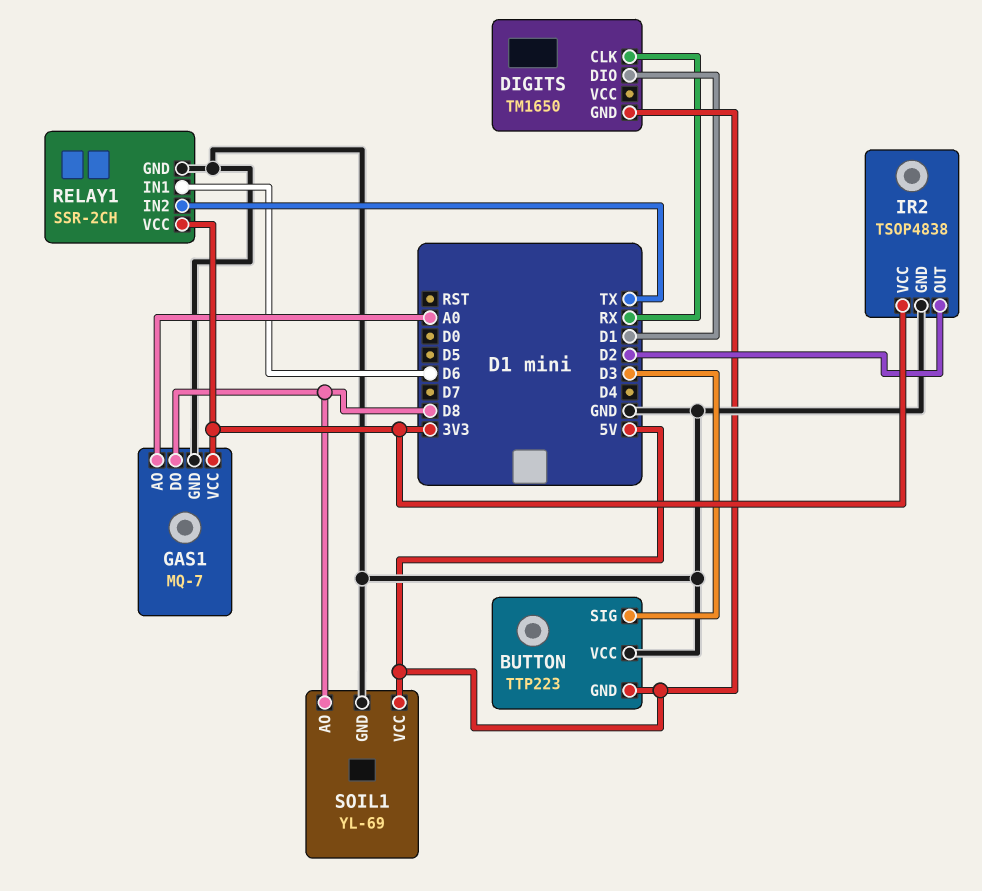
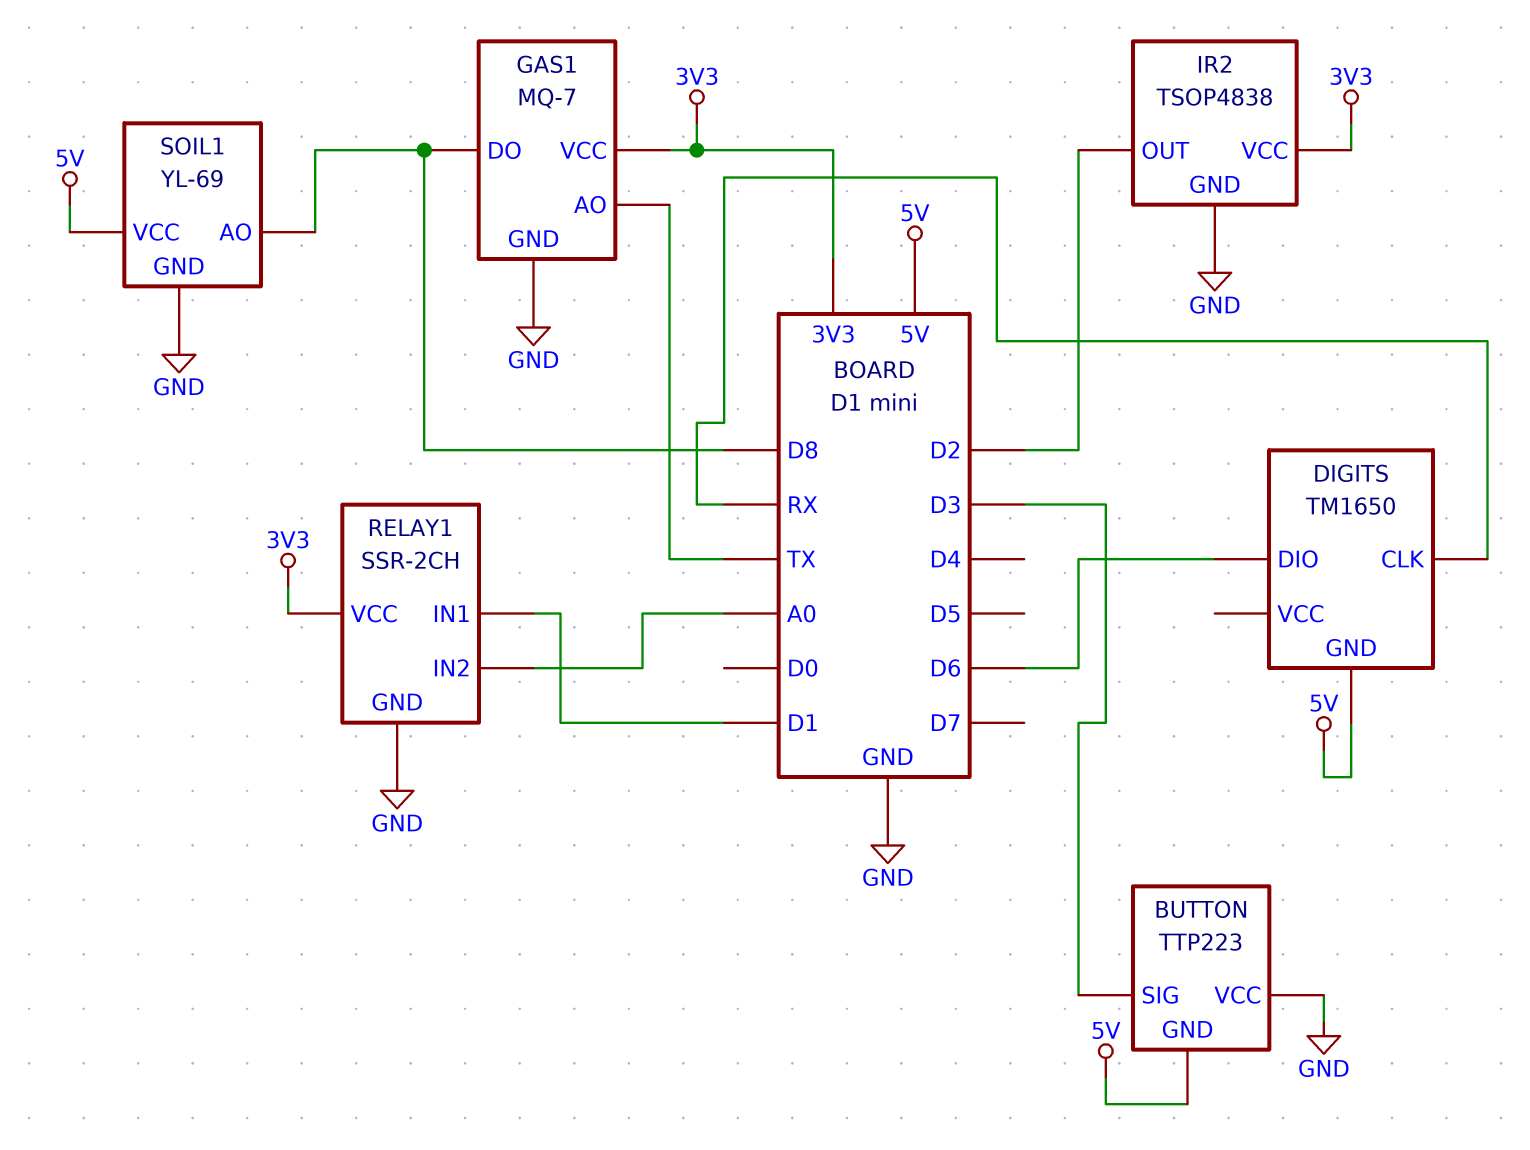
DIGITS pin DIO: D1 -> D6
GAS1 pin AO: A0 -> TX
RELAY1 pin IN1: D6 -> D1
RELAY1 pin IN2: TX -> A0

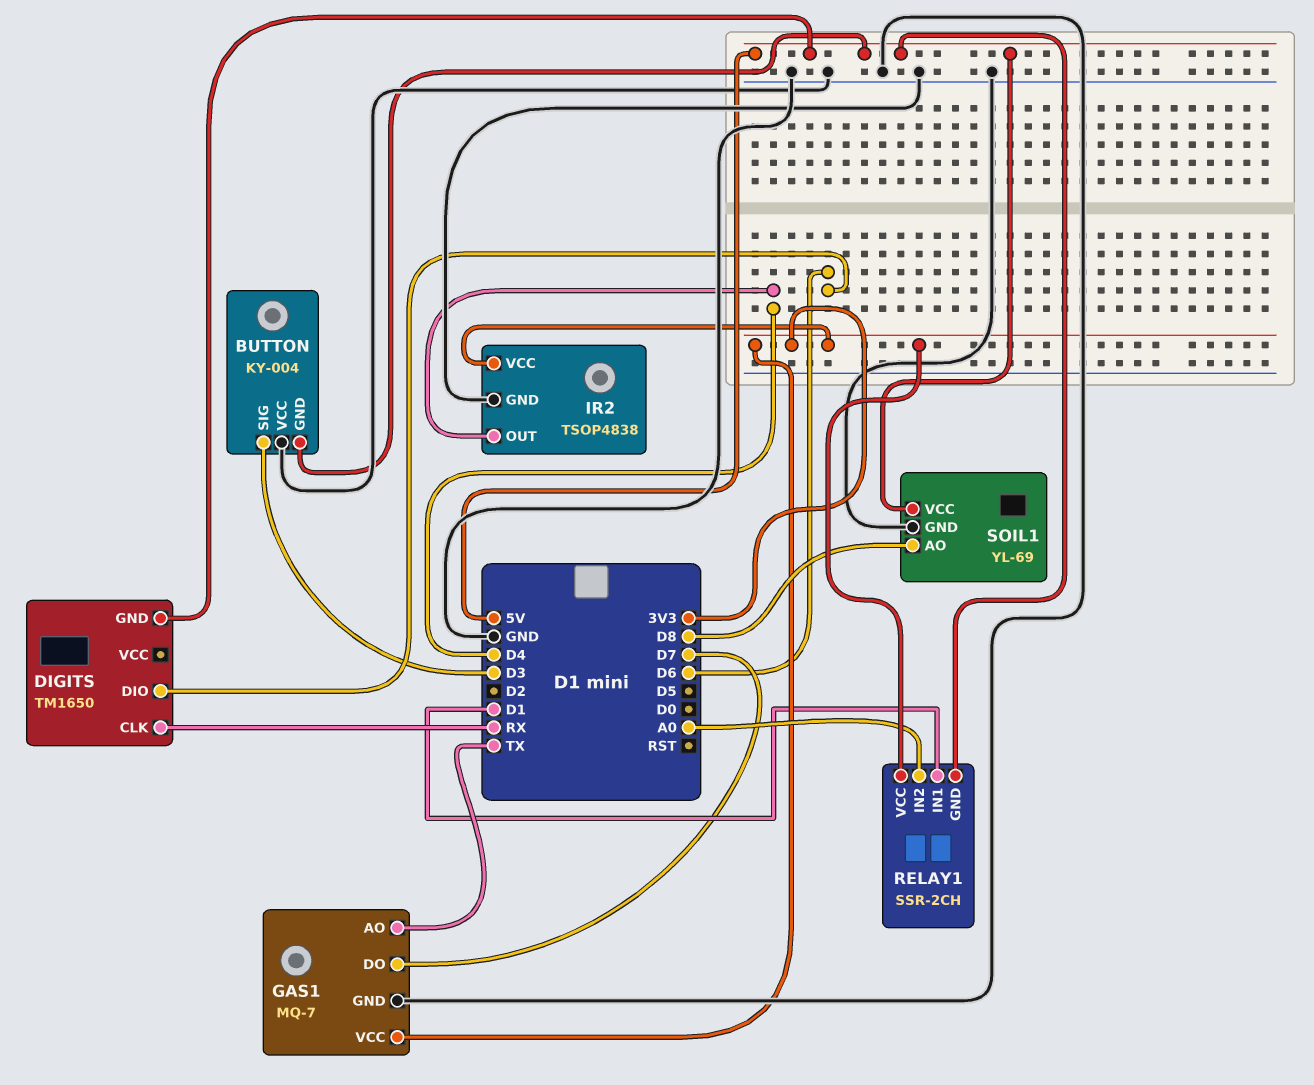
BUTTON: TTP223 -> KY-004
GAS1 pin DO: D8 -> D7
IR2 pin OUT: D2 -> D4
RELAY1 pin GND: GND -> 5V

